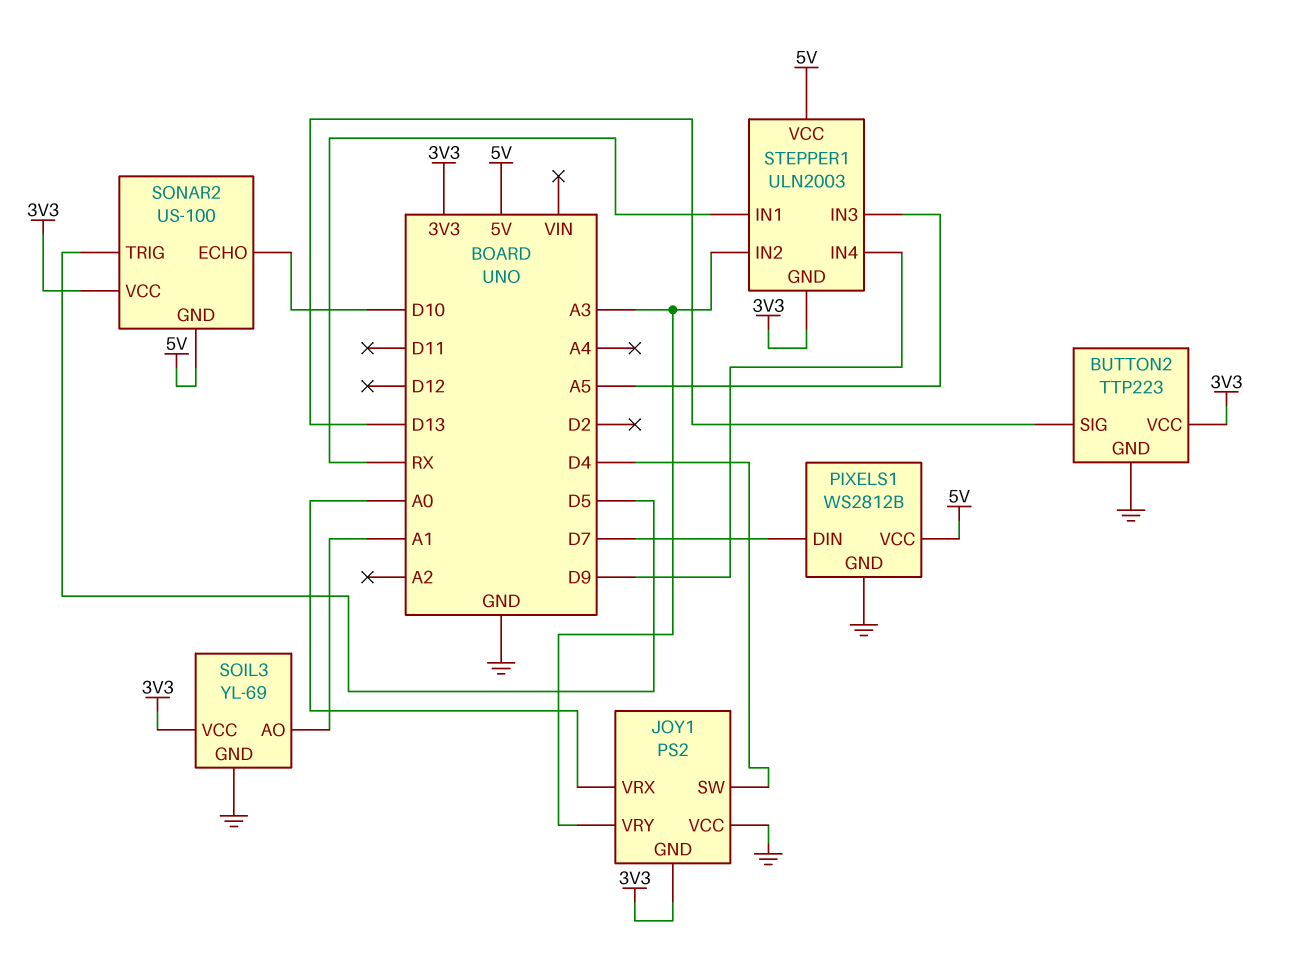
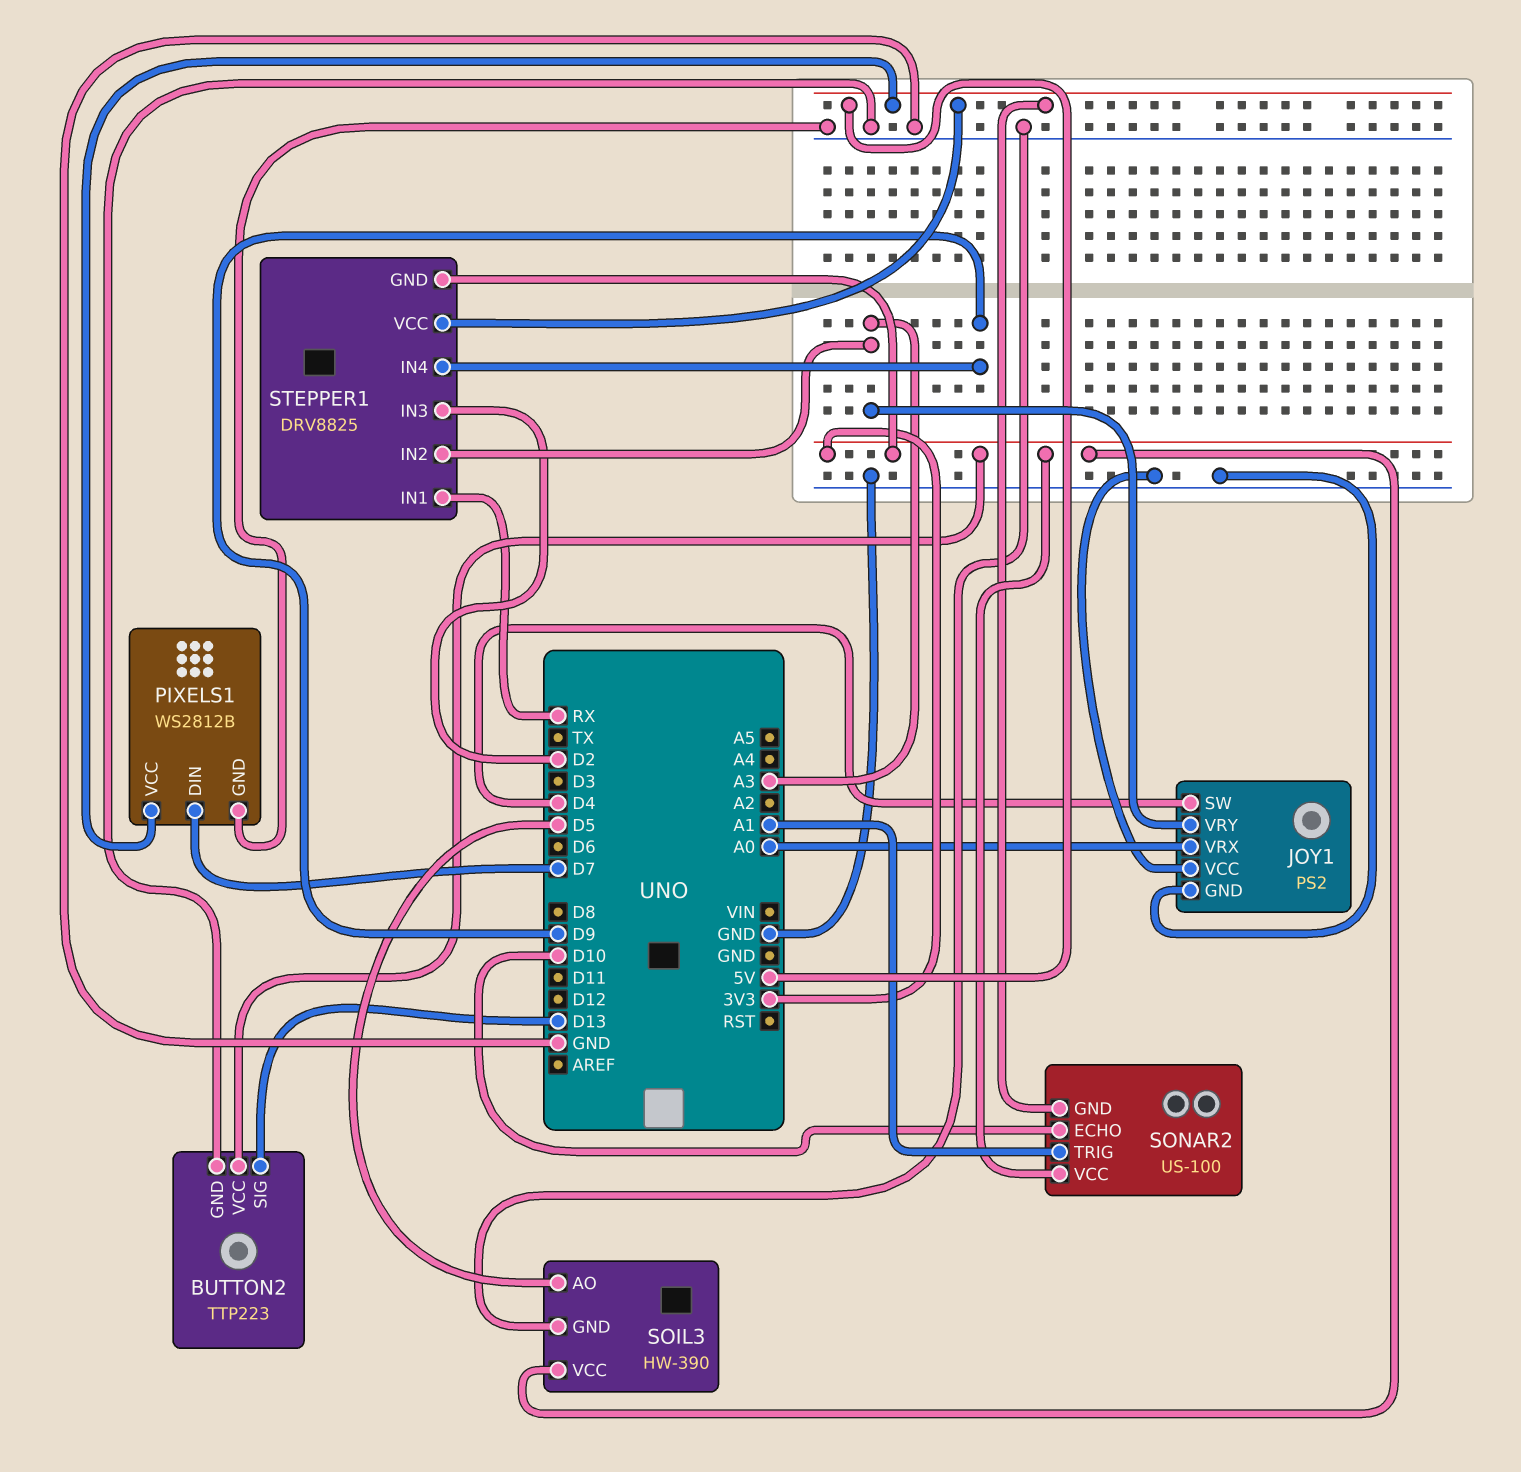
JOY1 pin GND: 3V3 -> GND
SOIL3: YL-69 -> HW-390
SOIL3 pin AO: A1 -> D5
SONAR2 pin TRIG: D5 -> A1
STEPPER1: ULN2003 -> DRV8825
STEPPER1 pin IN3: A5 -> D2

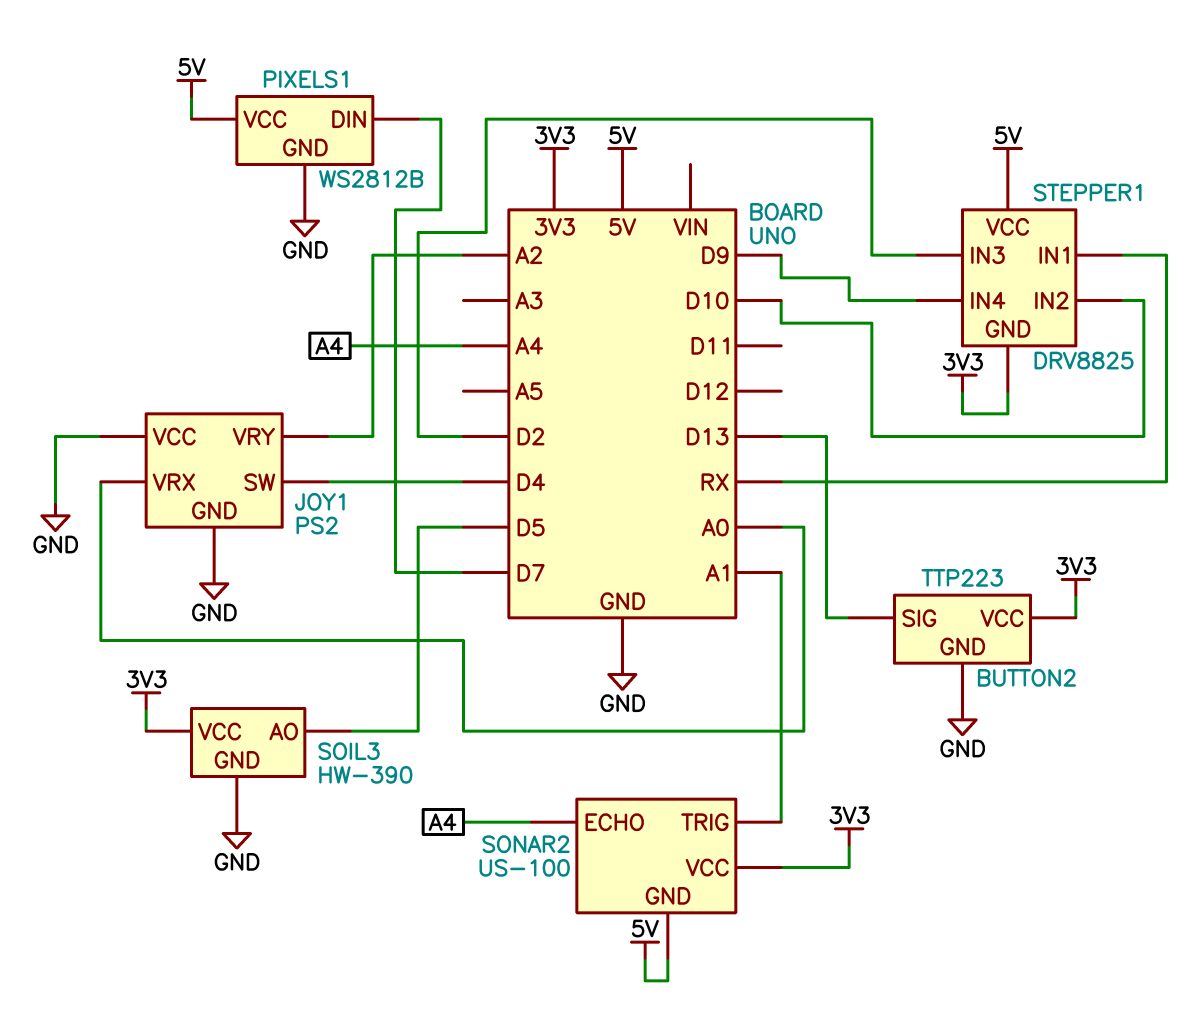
JOY1 pin VRY: A3 -> A2
SONAR2 pin ECHO: D10 -> A4
STEPPER1 pin IN2: A3 -> D10

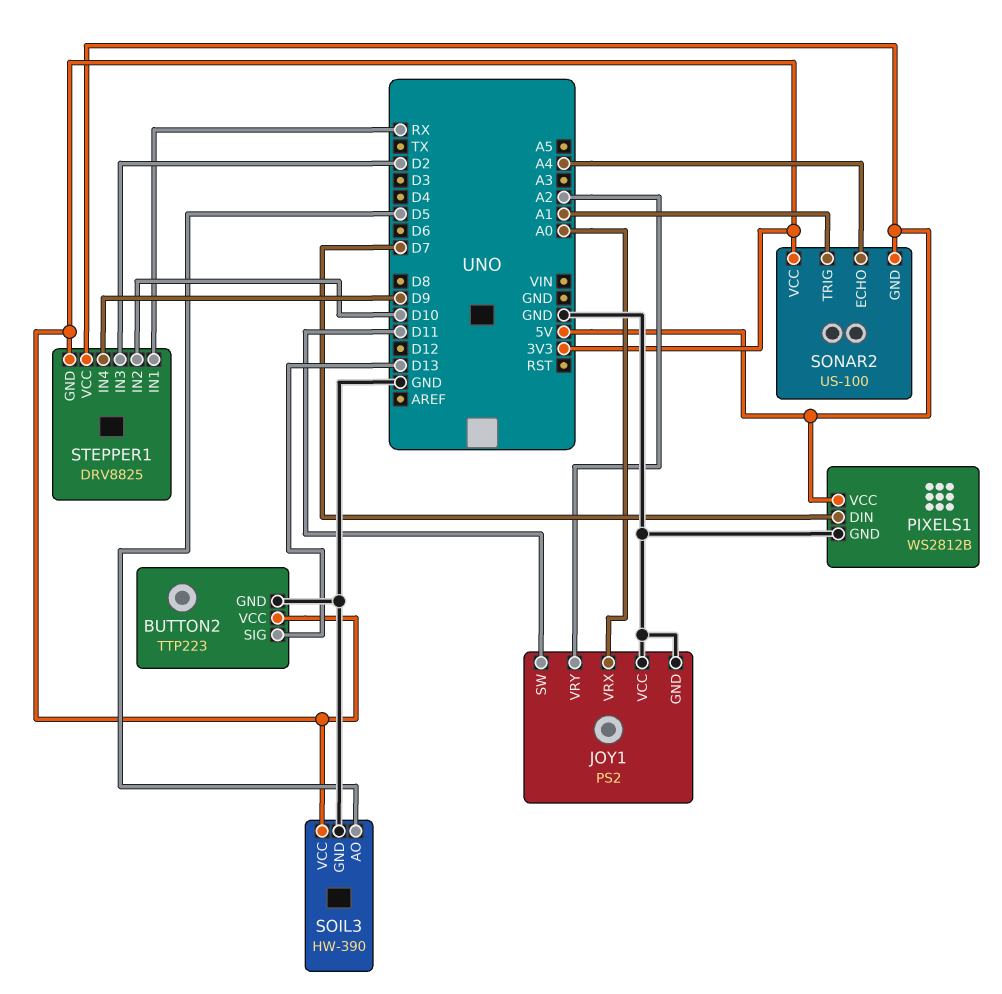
JOY1 pin SW: D4 -> D11

